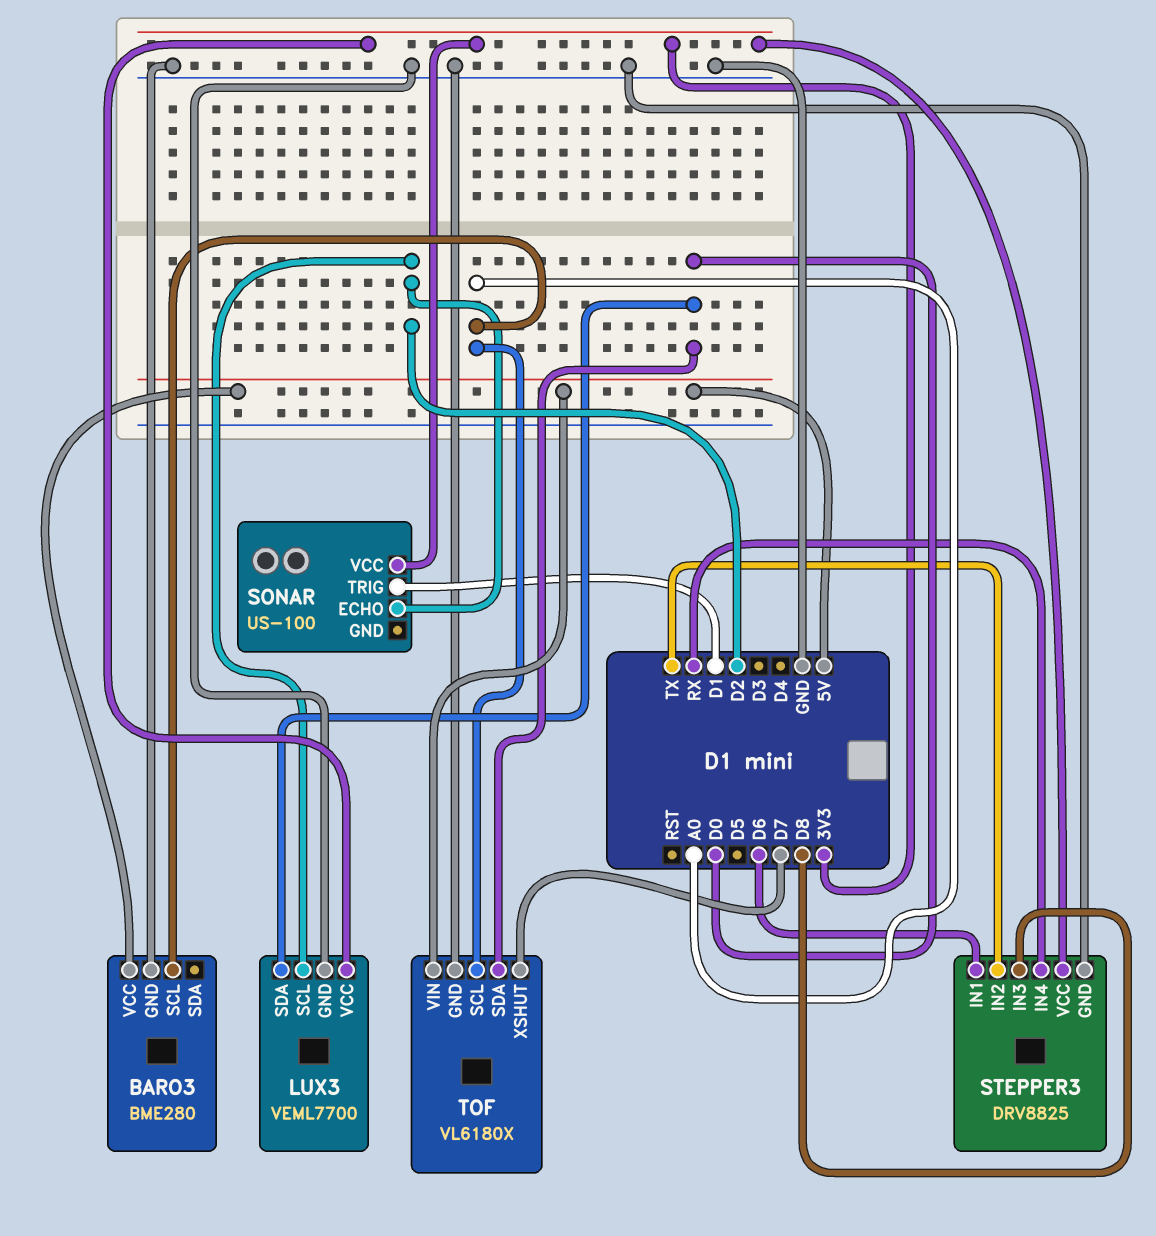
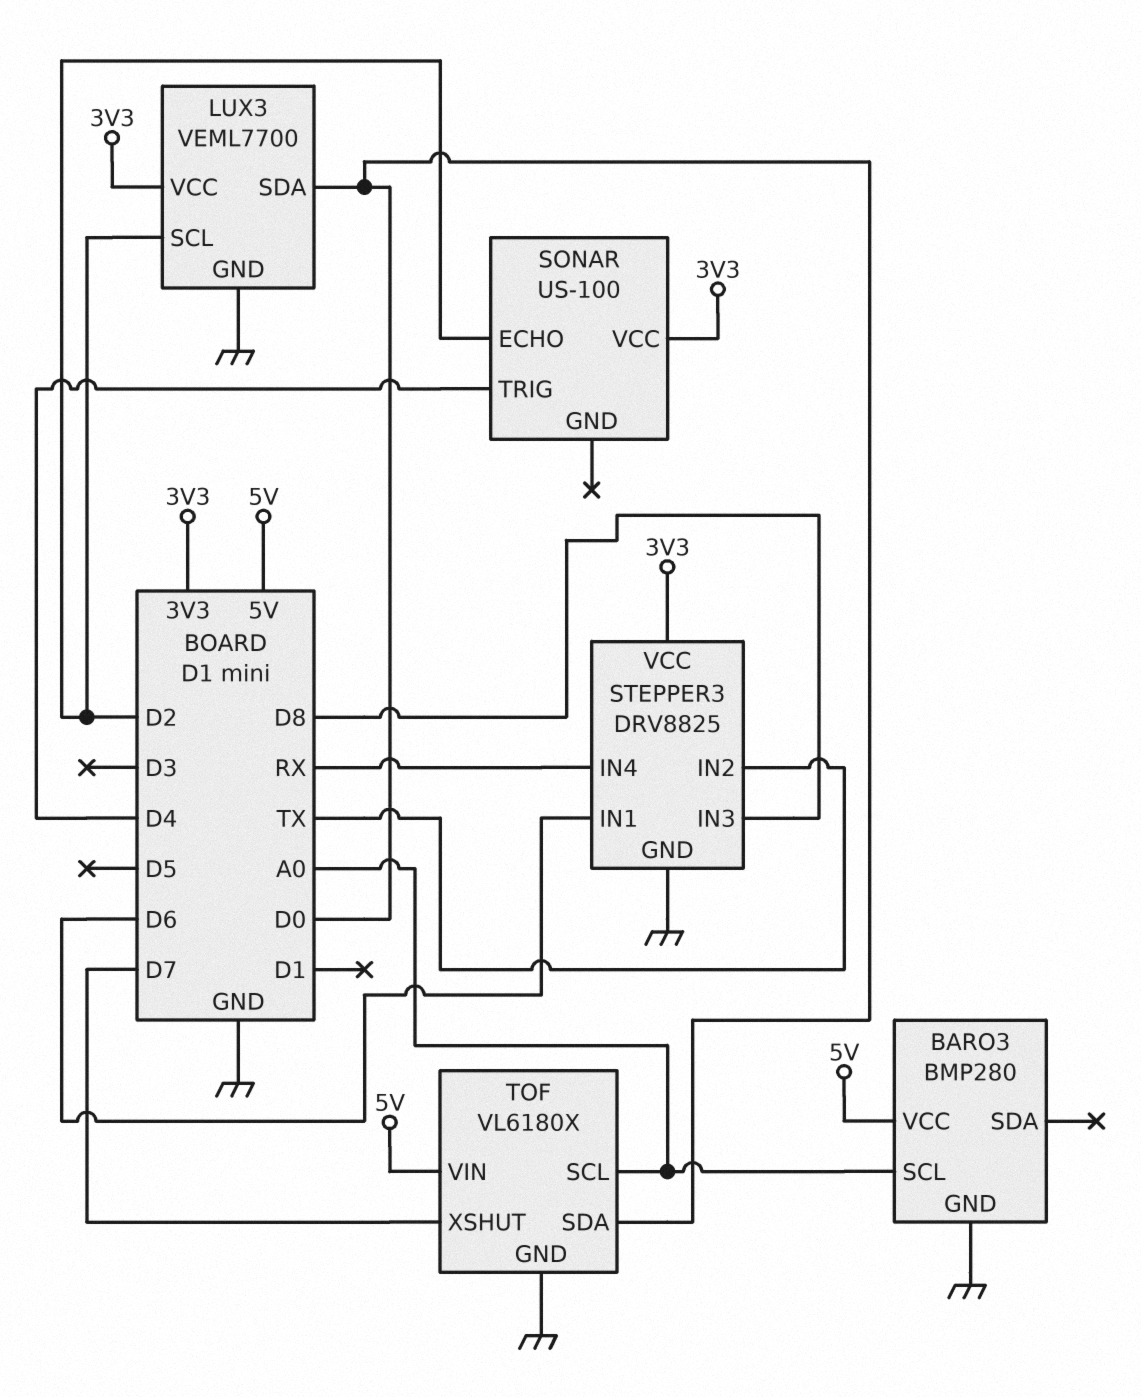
BARO3: BME280 -> BMP280
SONAR pin TRIG: D1 -> D4

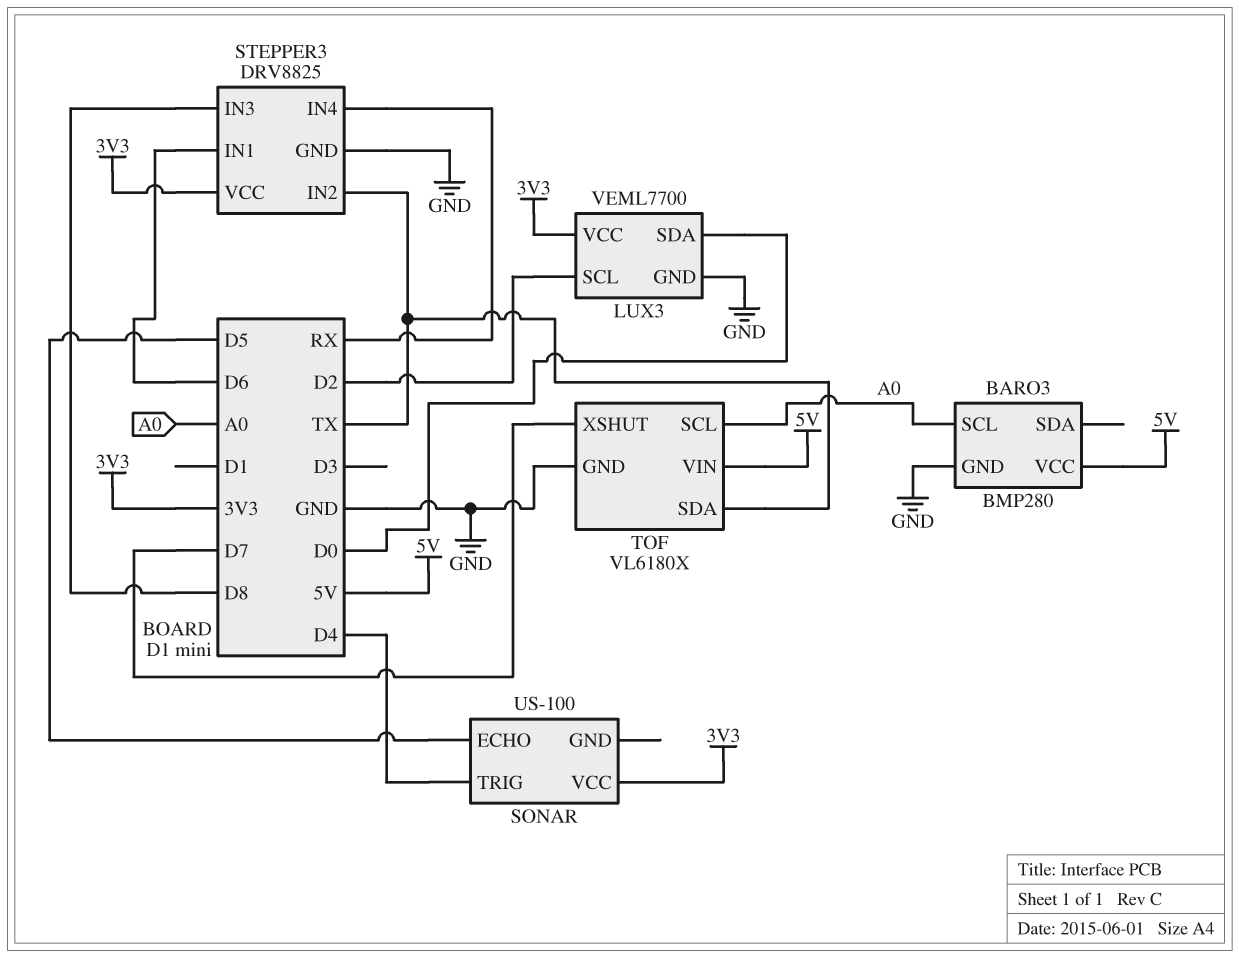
SONAR pin ECHO: D2 -> D5
TOF pin SDA: D0 -> TX

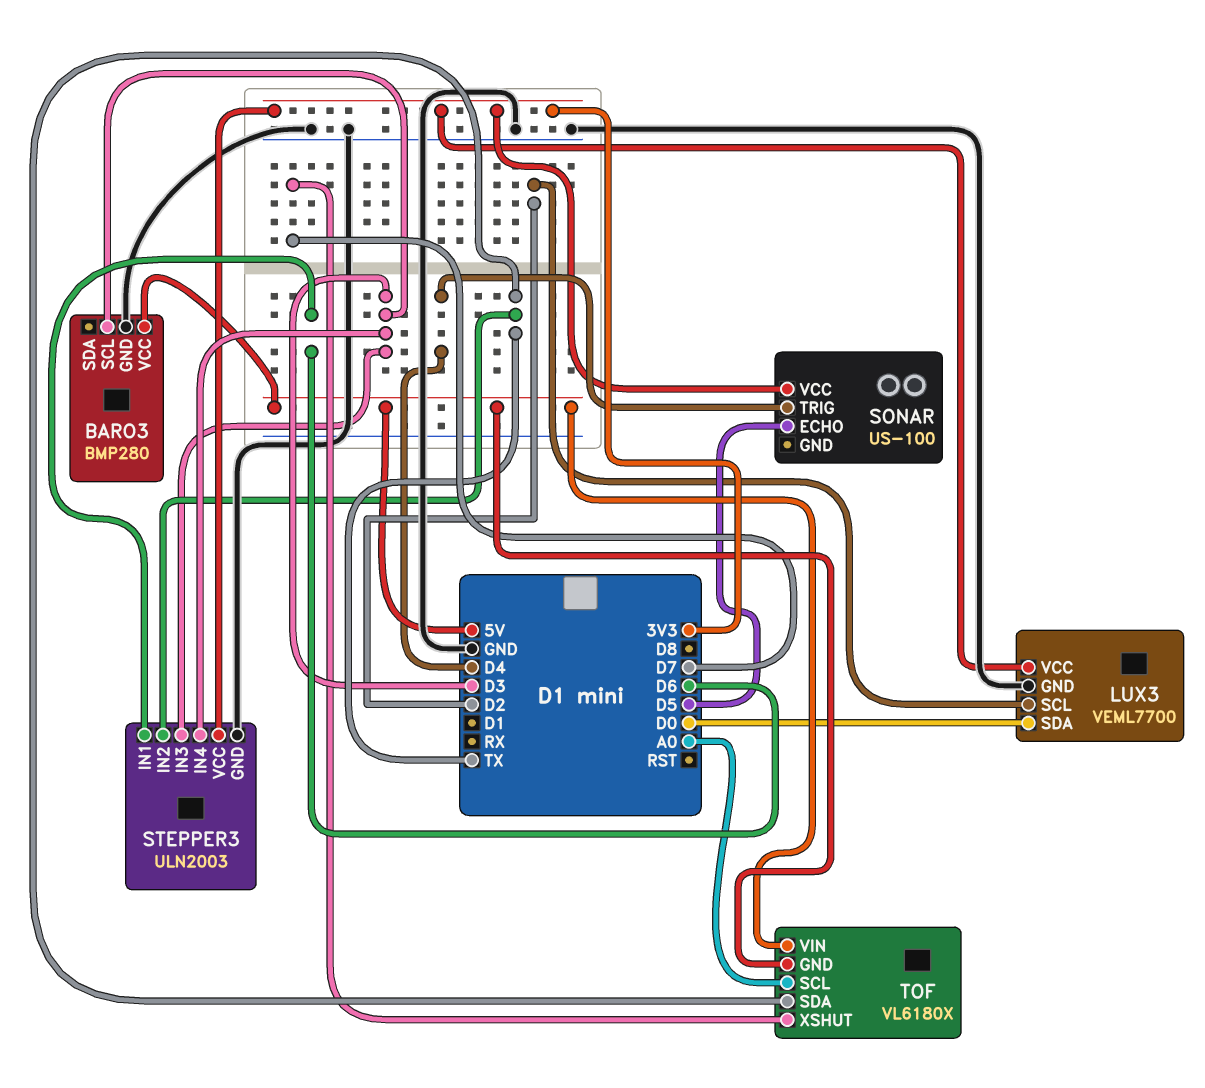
BARO3 pin SCL: A0 -> D3
STEPPER3: DRV8825 -> ULN2003
STEPPER3 pin IN3: D8 -> D3
STEPPER3 pin IN4: RX -> D3
TOF pin GND: GND -> 5V

